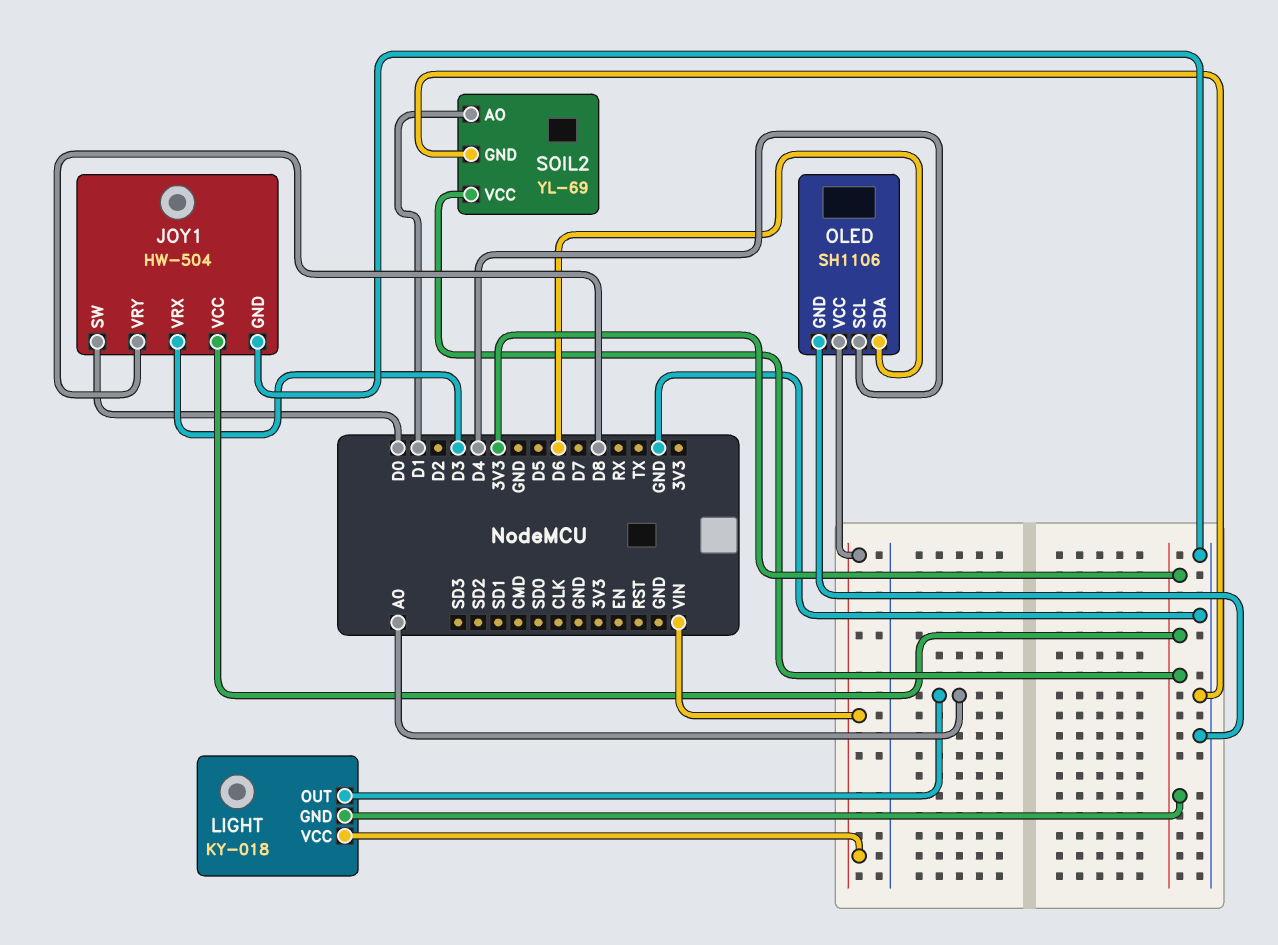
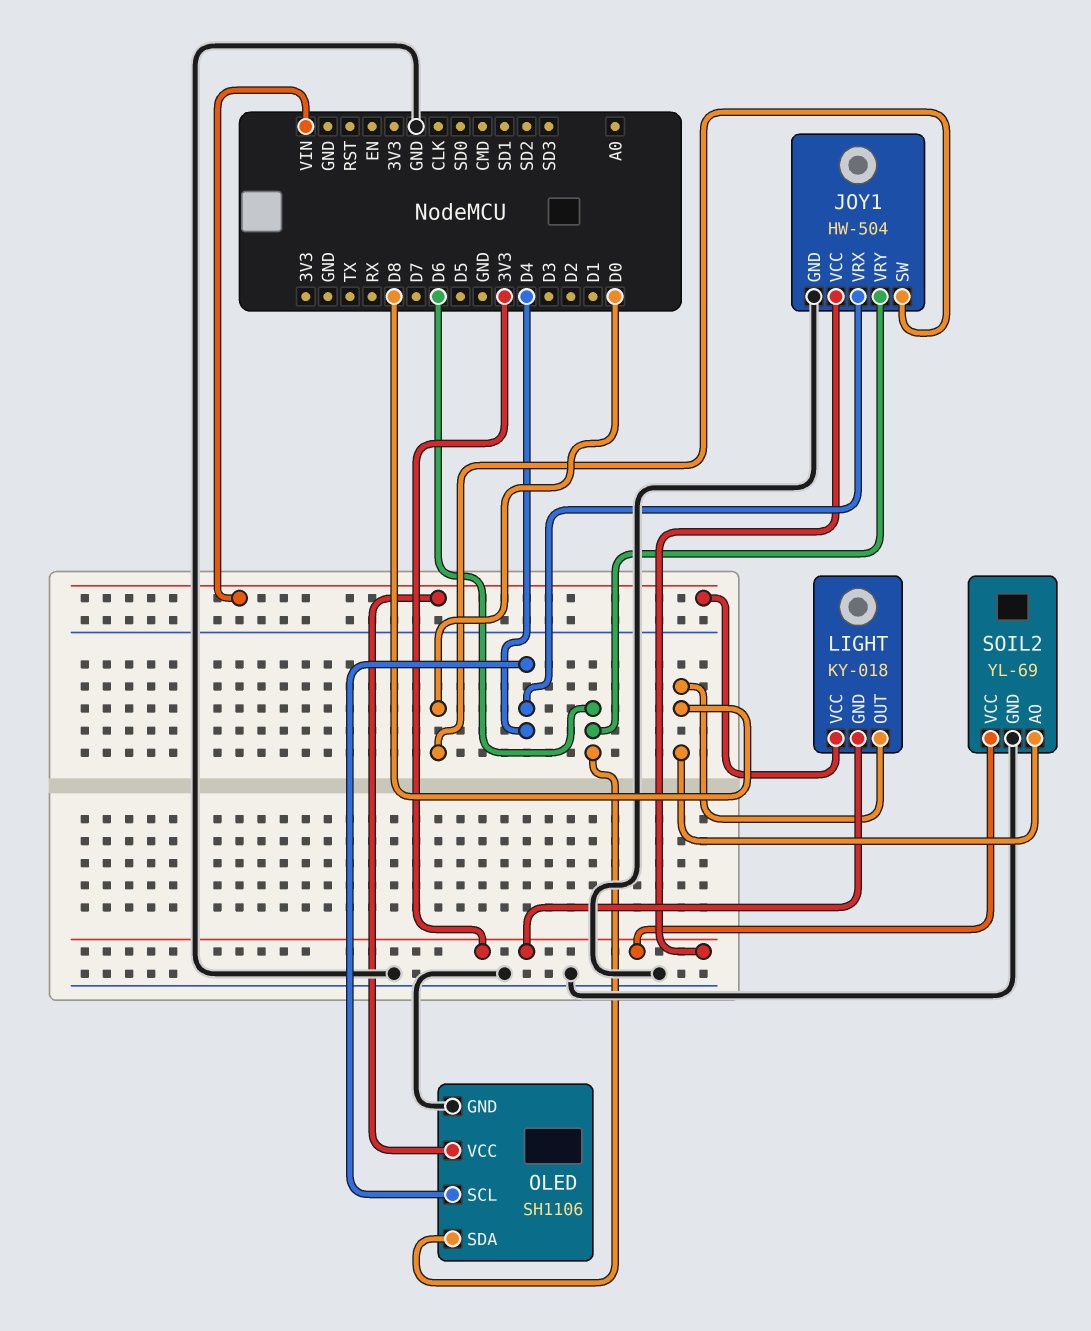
JOY1 pin VRX: D3 -> D4
JOY1 pin VRY: D8 -> D6
LIGHT pin OUT: A0 -> D8
SOIL2 pin AO: D1 -> D8

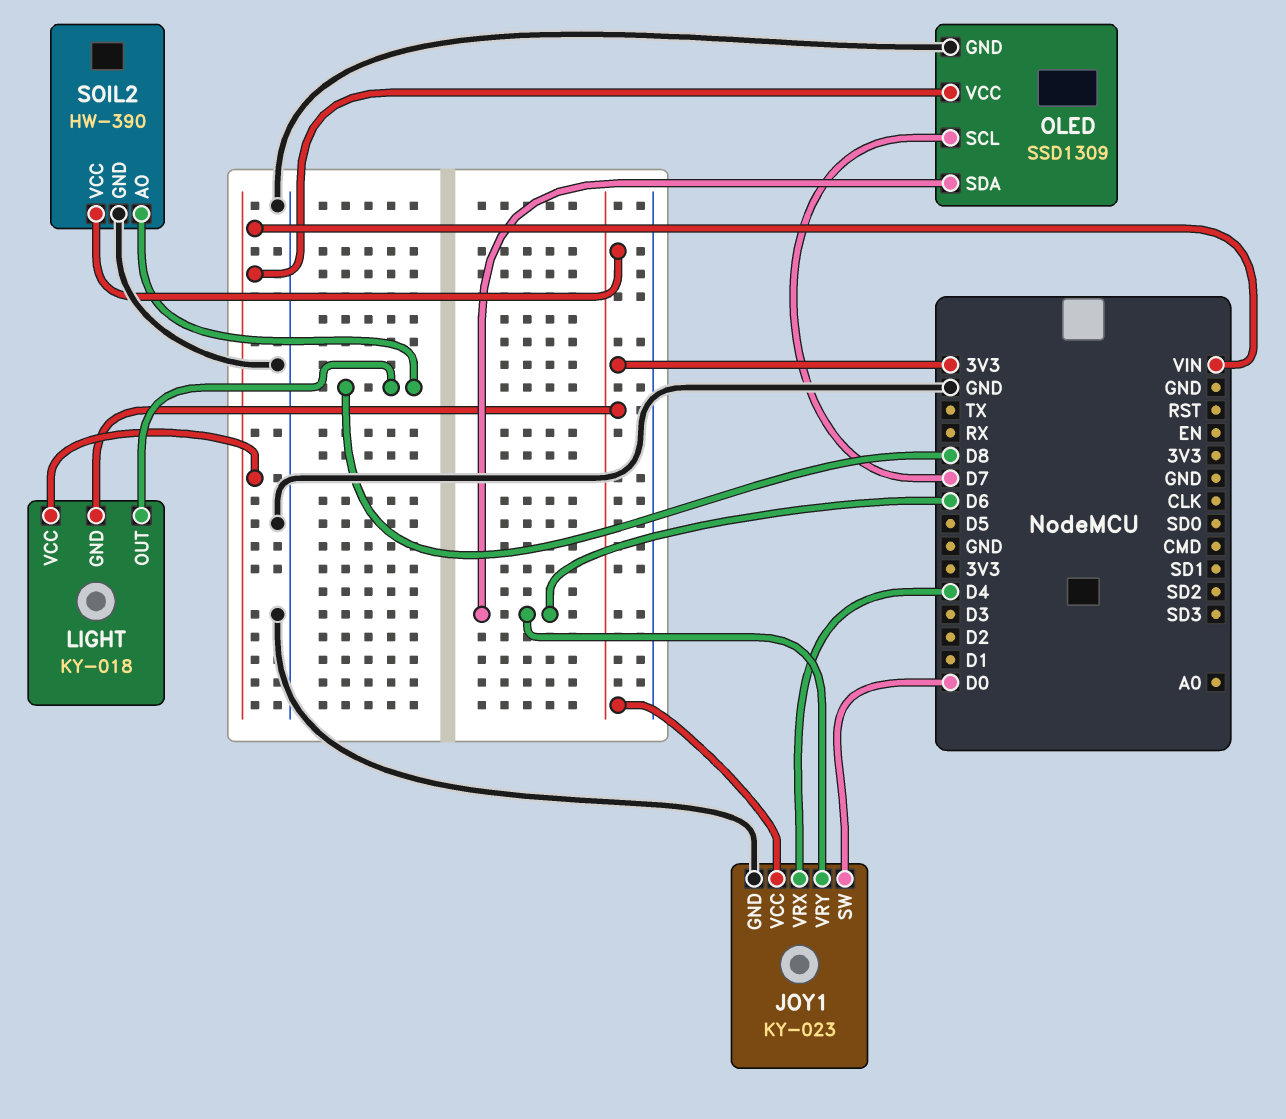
JOY1: HW-504 -> KY-023
OLED: SH1106 -> SSD1309
OLED pin SCL: D4 -> D7
SOIL2: YL-69 -> HW-390

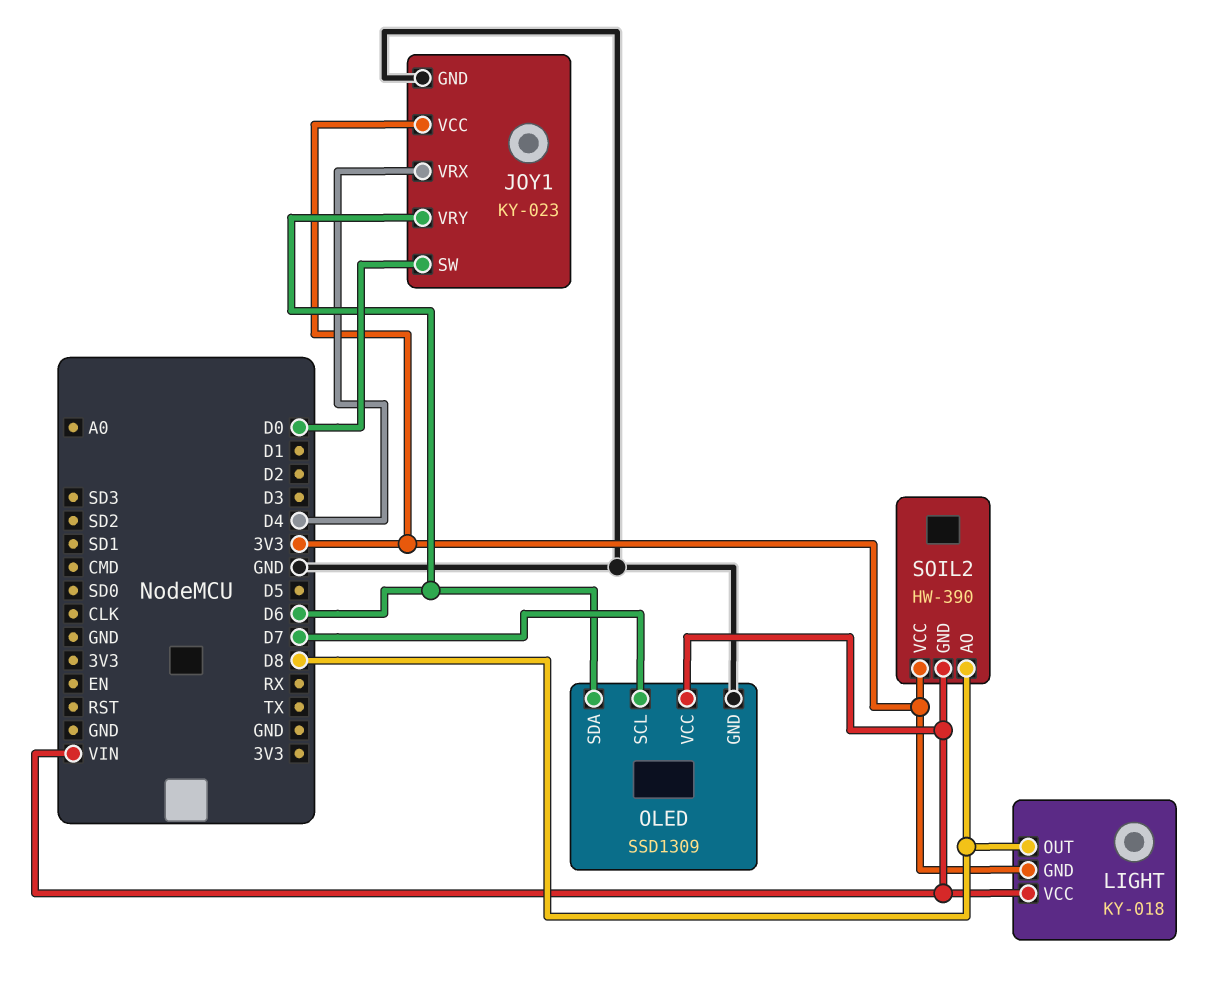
SOIL2 pin GND: GND -> VIN

